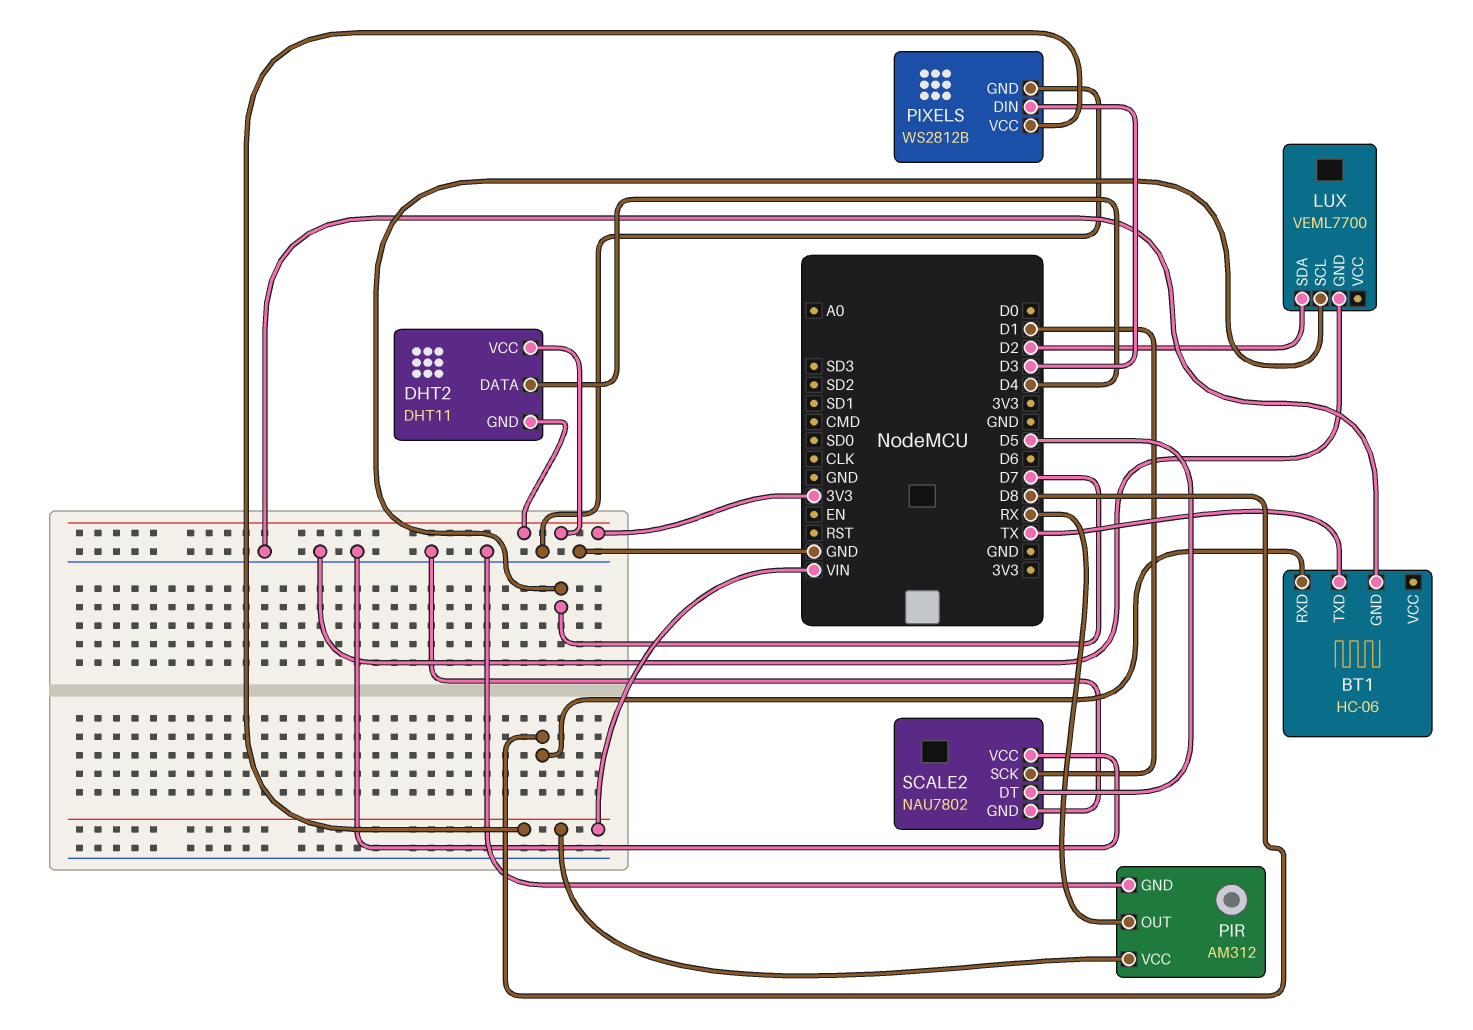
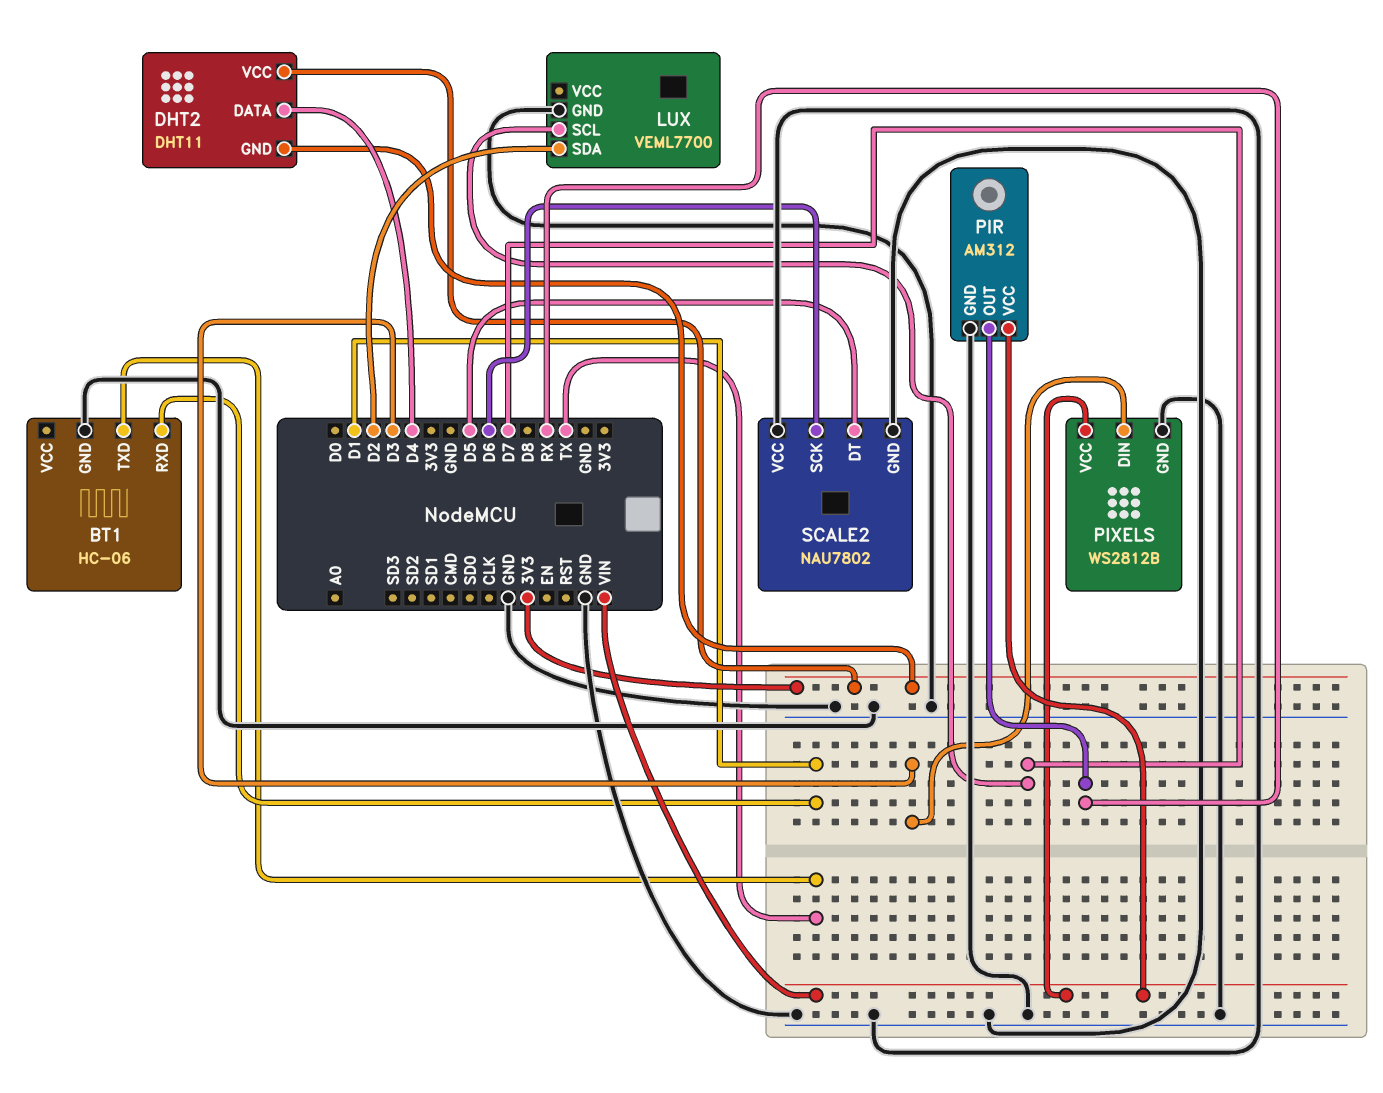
BT1 pin RXD: D8 -> D1
SCALE2 pin SCK: D1 -> D6

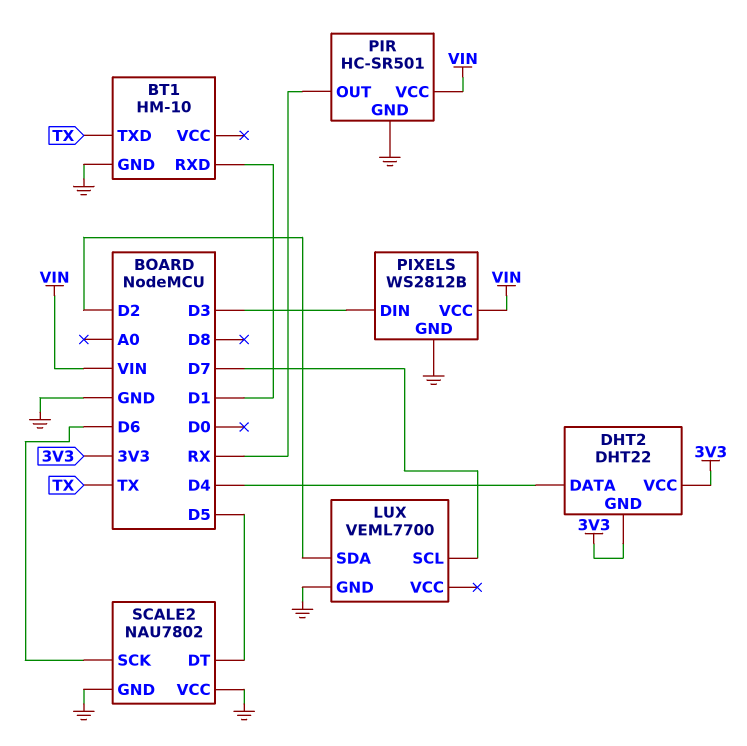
BT1: HC-06 -> HM-10
DHT2: DHT11 -> DHT22
PIR: AM312 -> HC-SR501

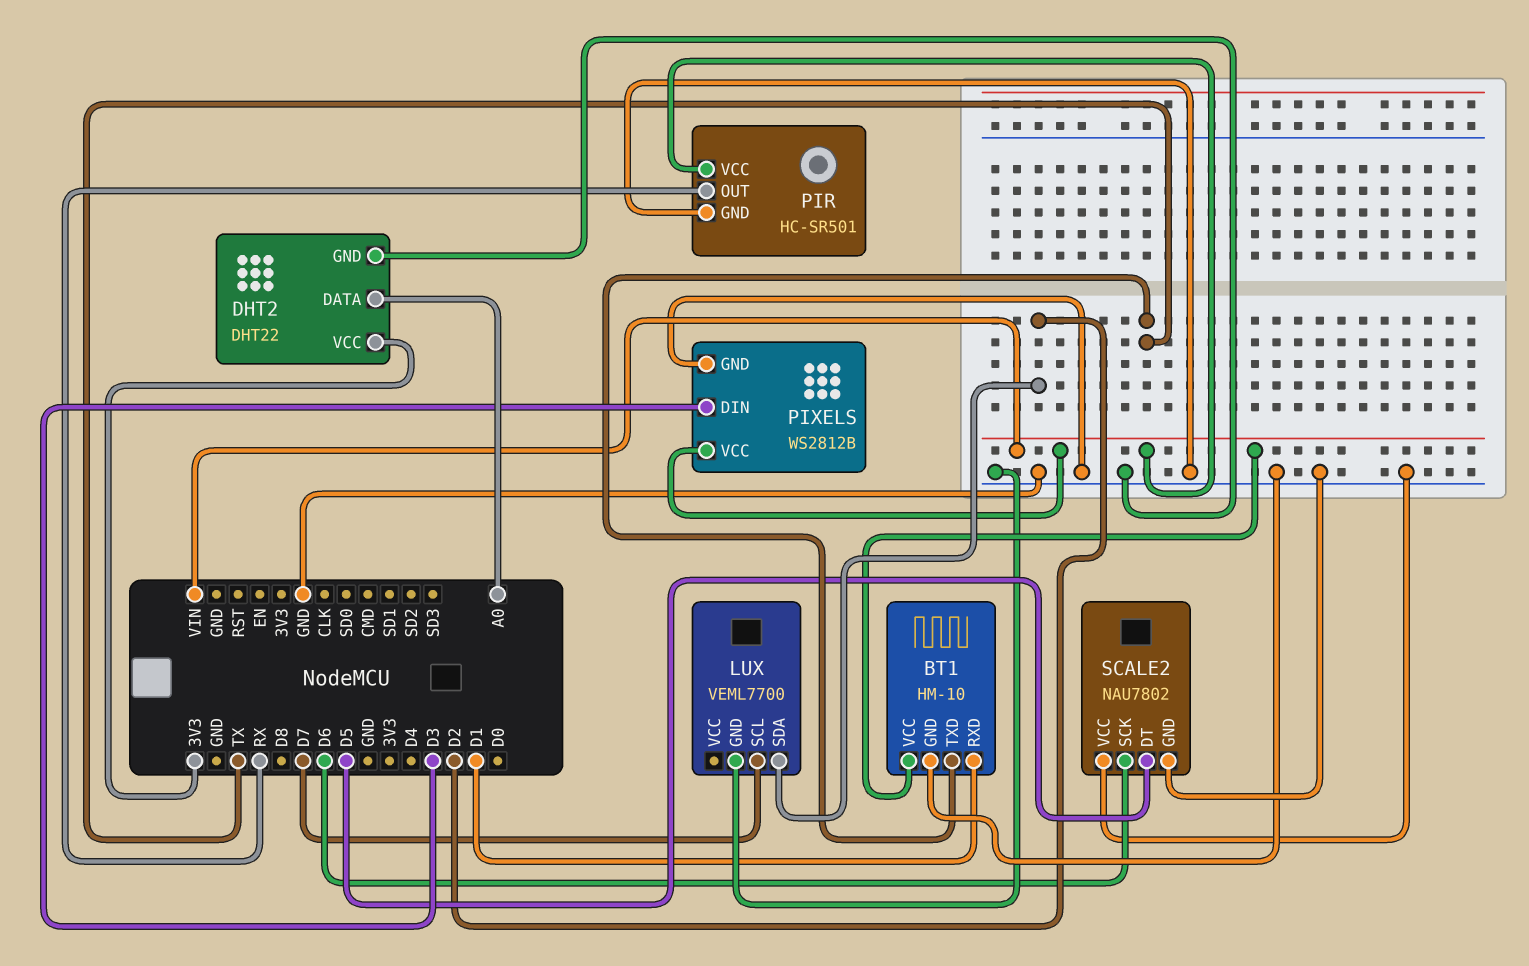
BT1 pin VCC: none -> VIN
DHT2 pin DATA: D4 -> A0
DHT2 pin GND: 3V3 -> GND

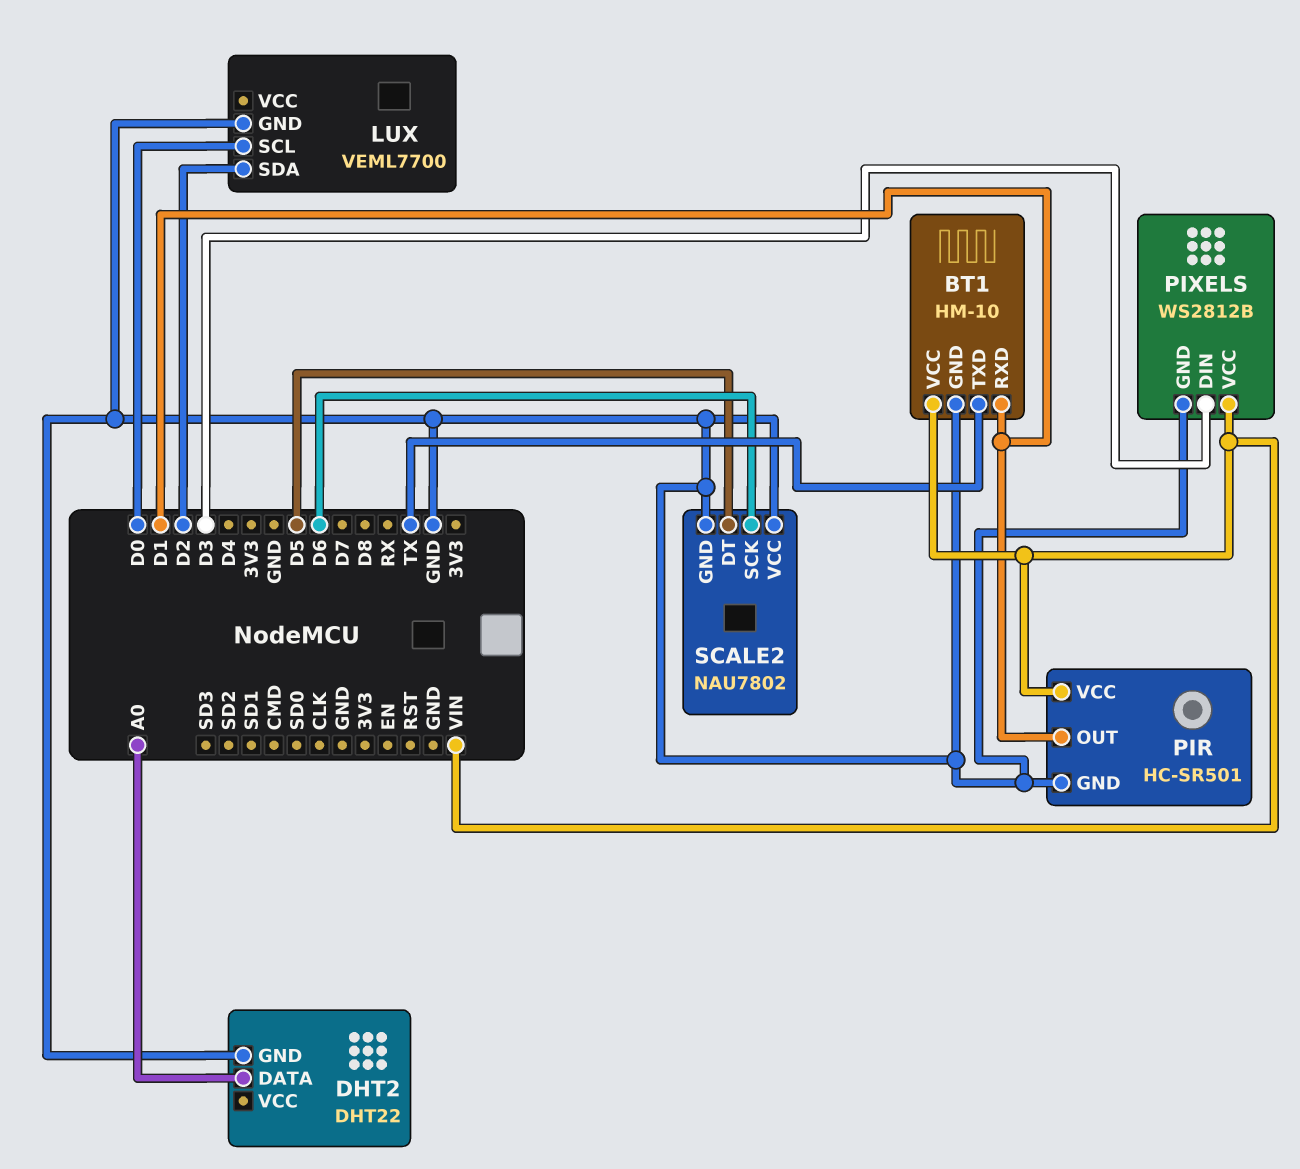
DHT2 pin VCC: 3V3 -> none
LUX pin SCL: D7 -> D0
PIR pin OUT: RX -> D1

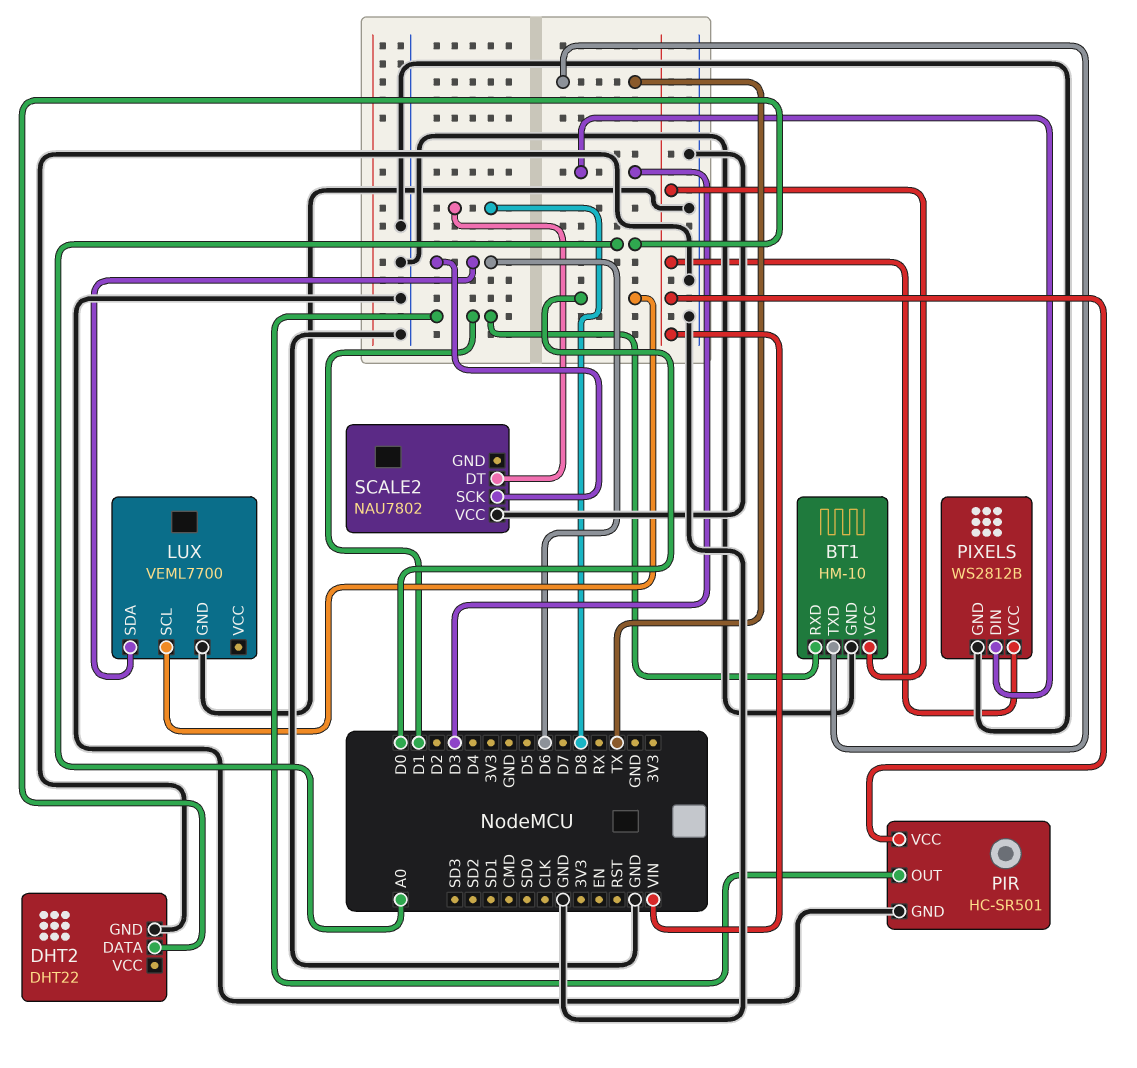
LUX pin SDA: D2 -> D6
SCALE2 pin DT: D5 -> D8
SCALE2 pin GND: GND -> none

